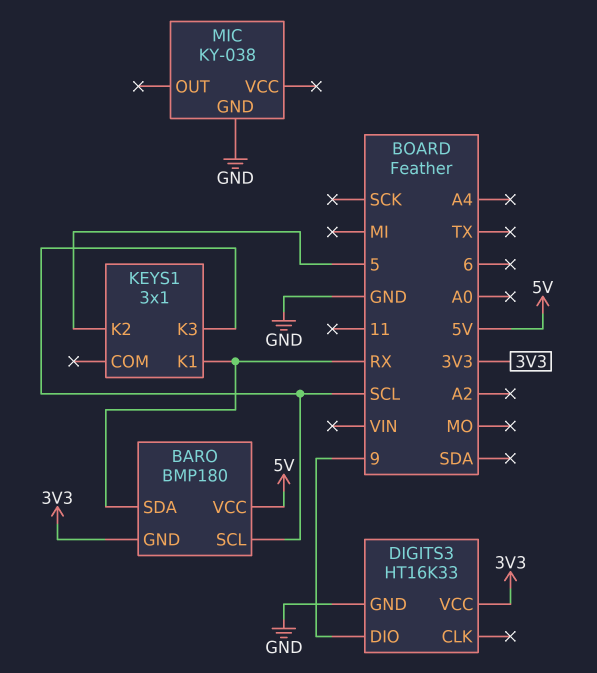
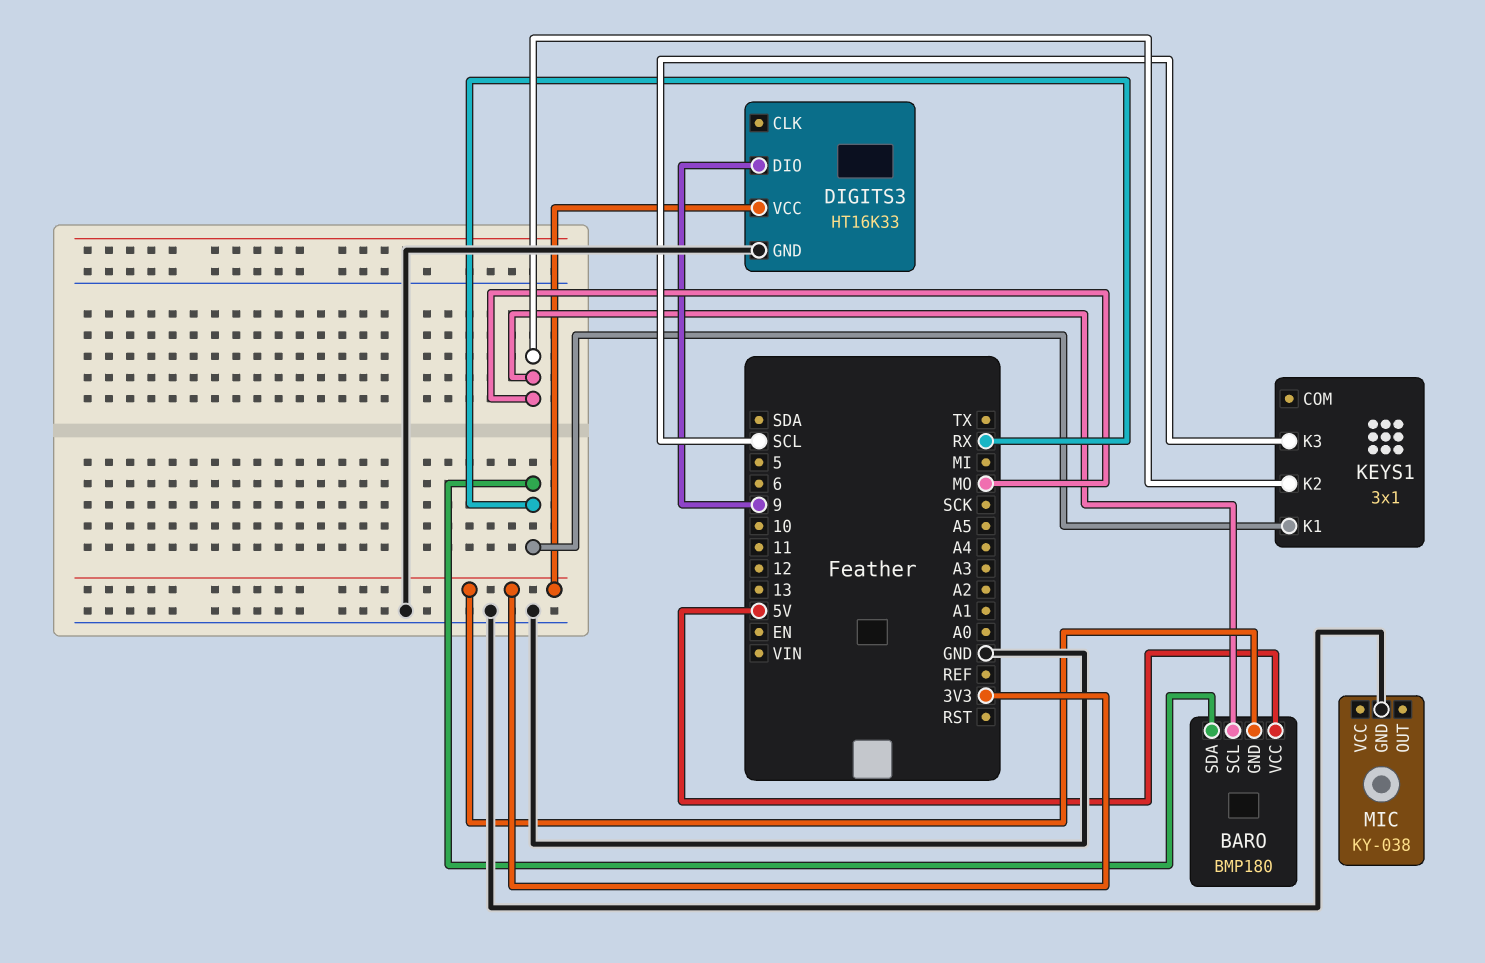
BARO pin SCL: SCL -> MO
KEYS1 pin K2: 5 -> MO

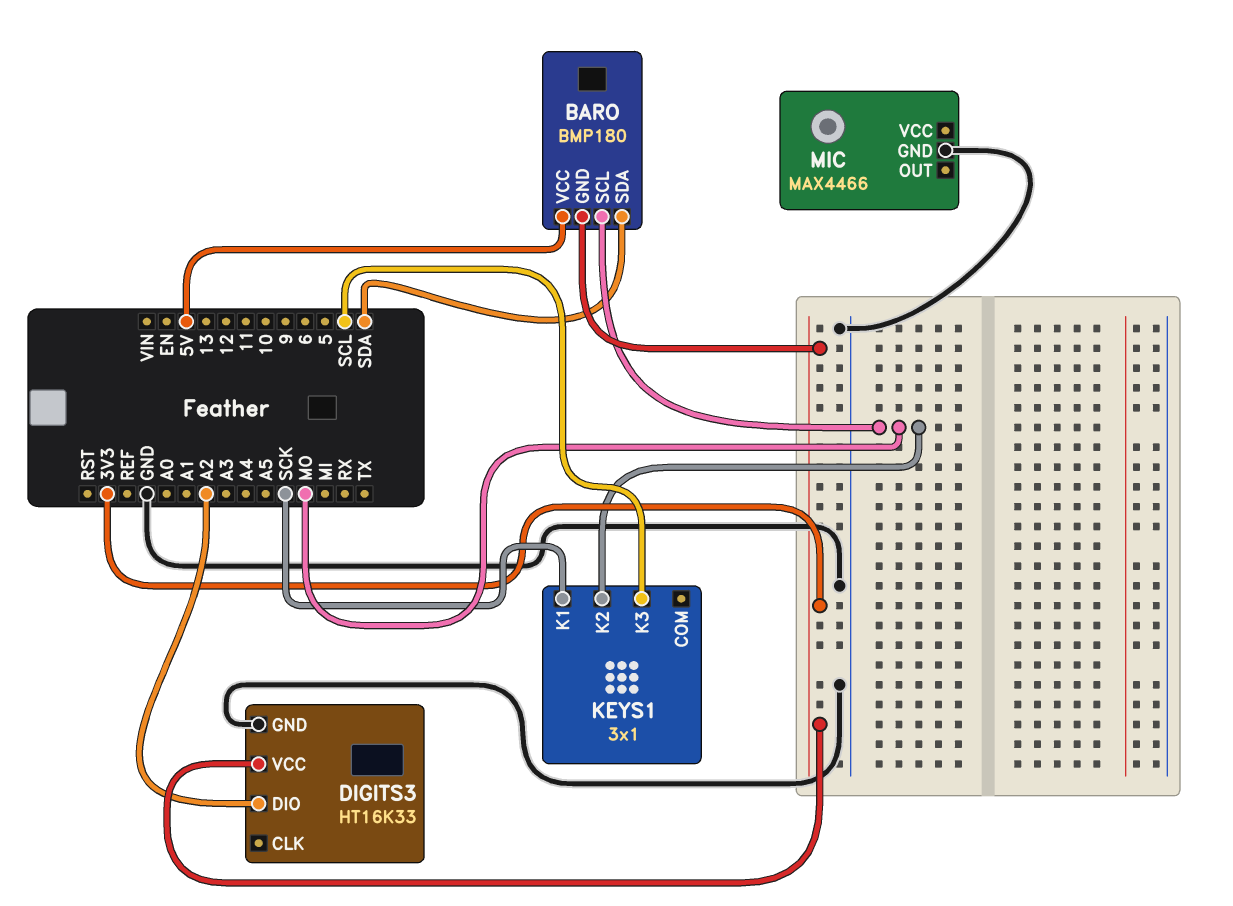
BARO pin SDA: RX -> SDA
DIGITS3 pin DIO: 9 -> A2
KEYS1 pin K1: RX -> SCK
MIC: KY-038 -> MAX4466

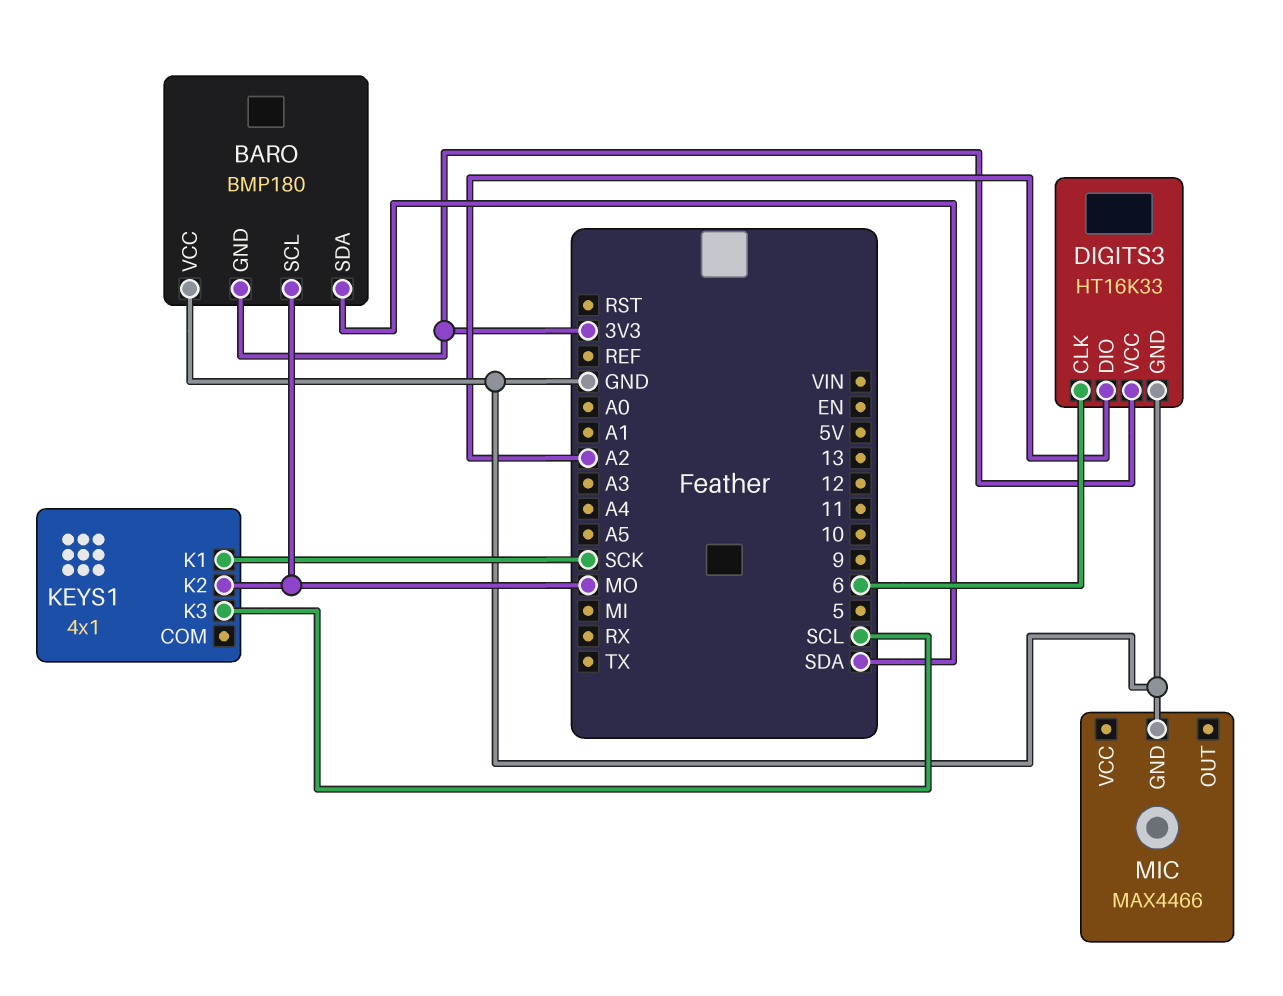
BARO pin VCC: 5V -> GND
DIGITS3 pin CLK: none -> 6
KEYS1: 3x1 -> 4x1

